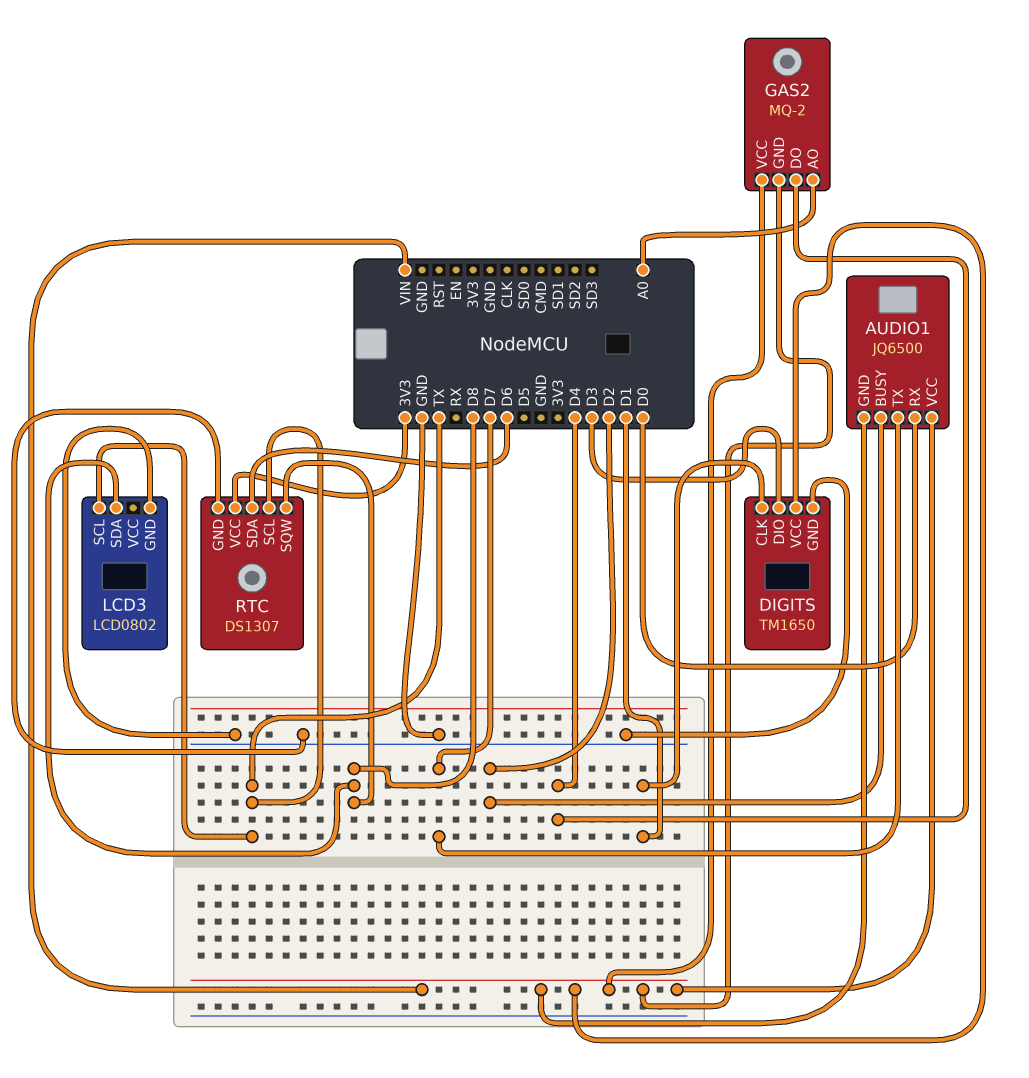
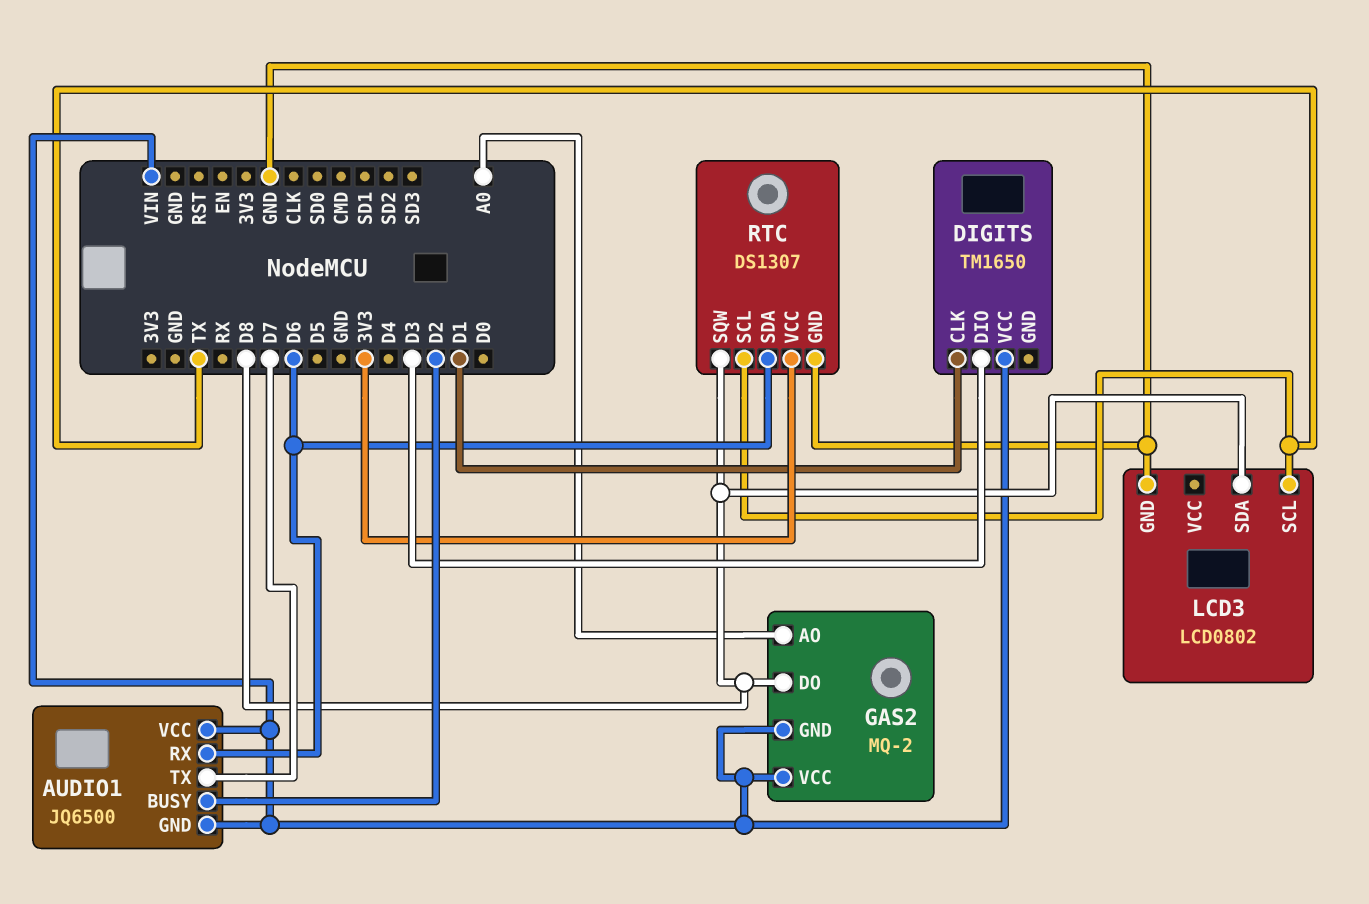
AUDIO1 pin RX: D0 -> D6
DIGITS pin GND: GND -> none
GAS2 pin DO: D4 -> D8

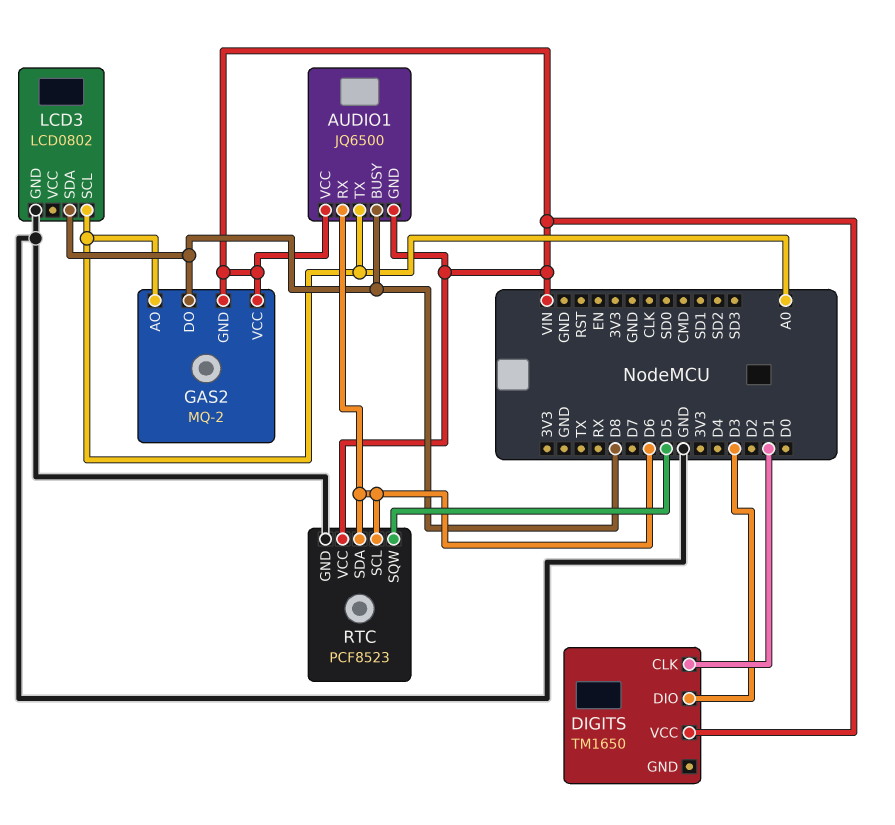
AUDIO1 pin BUSY: D2 -> D8
AUDIO1 pin TX: D7 -> A0
LCD3 pin SCL: TX -> A0
RTC: DS1307 -> PCF8523
RTC pin SCL: TX -> D6
RTC pin SQW: D8 -> D5
RTC pin VCC: 3V3 -> VIN

